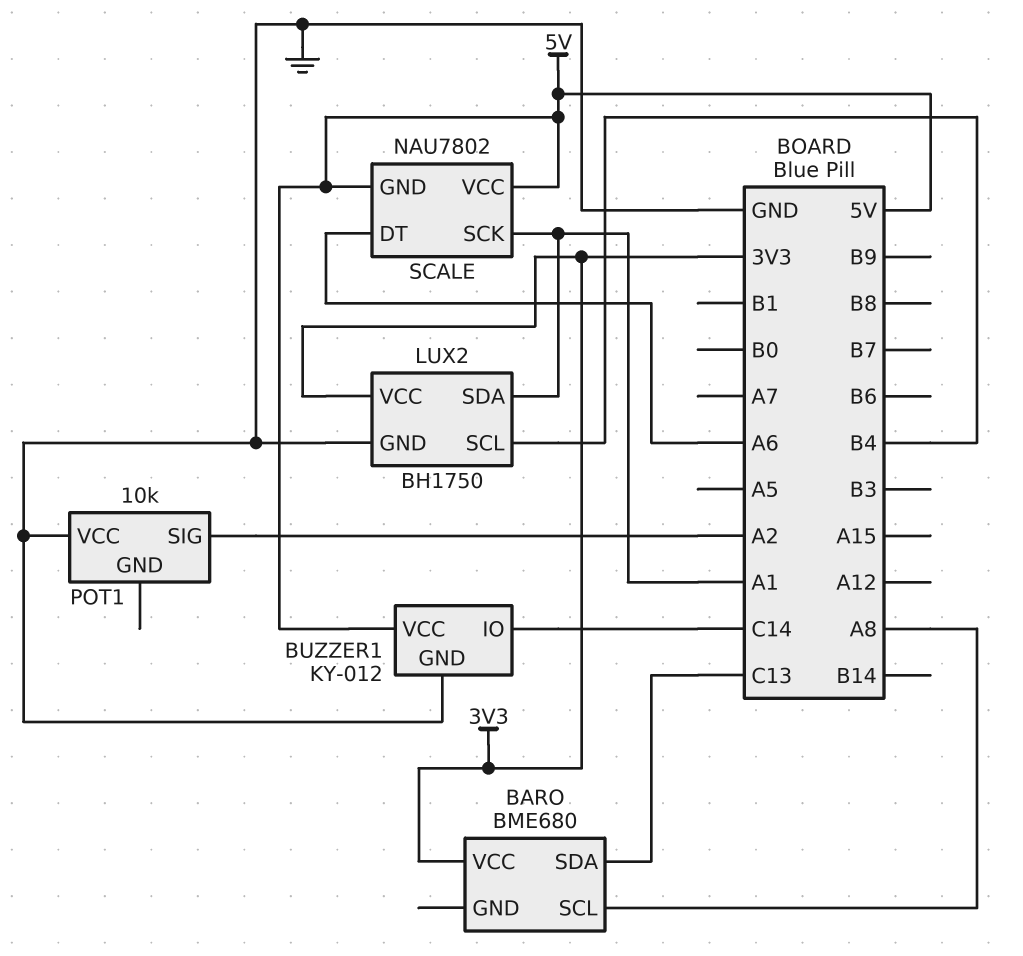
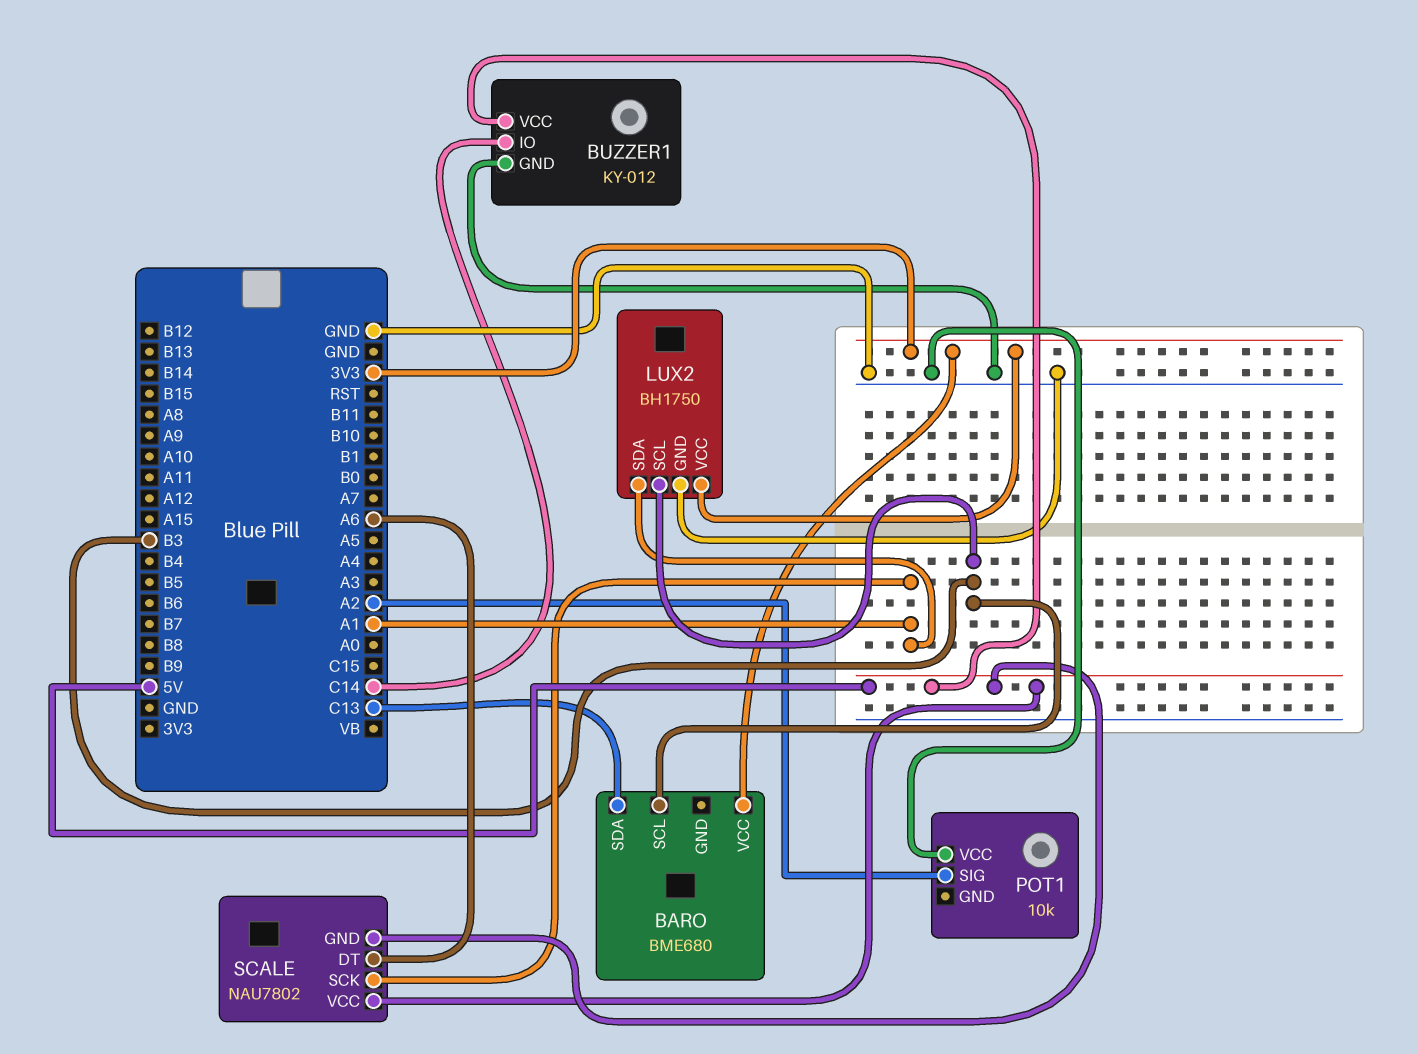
BARO pin SCL: A8 -> B3
LUX2 pin SCL: B4 -> B3

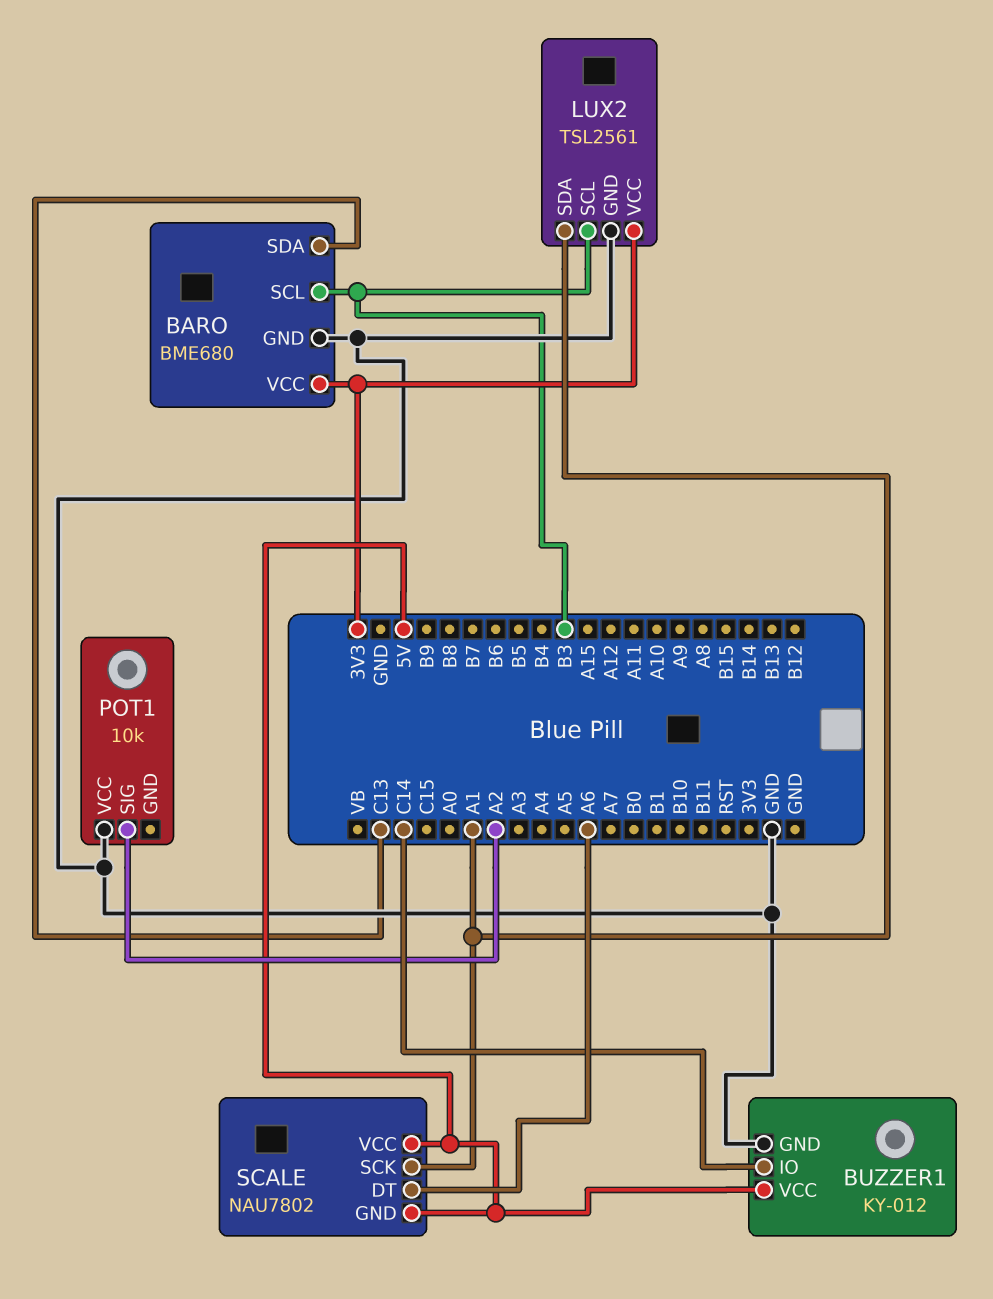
BARO pin GND: none -> GND
LUX2: BH1750 -> TSL2561

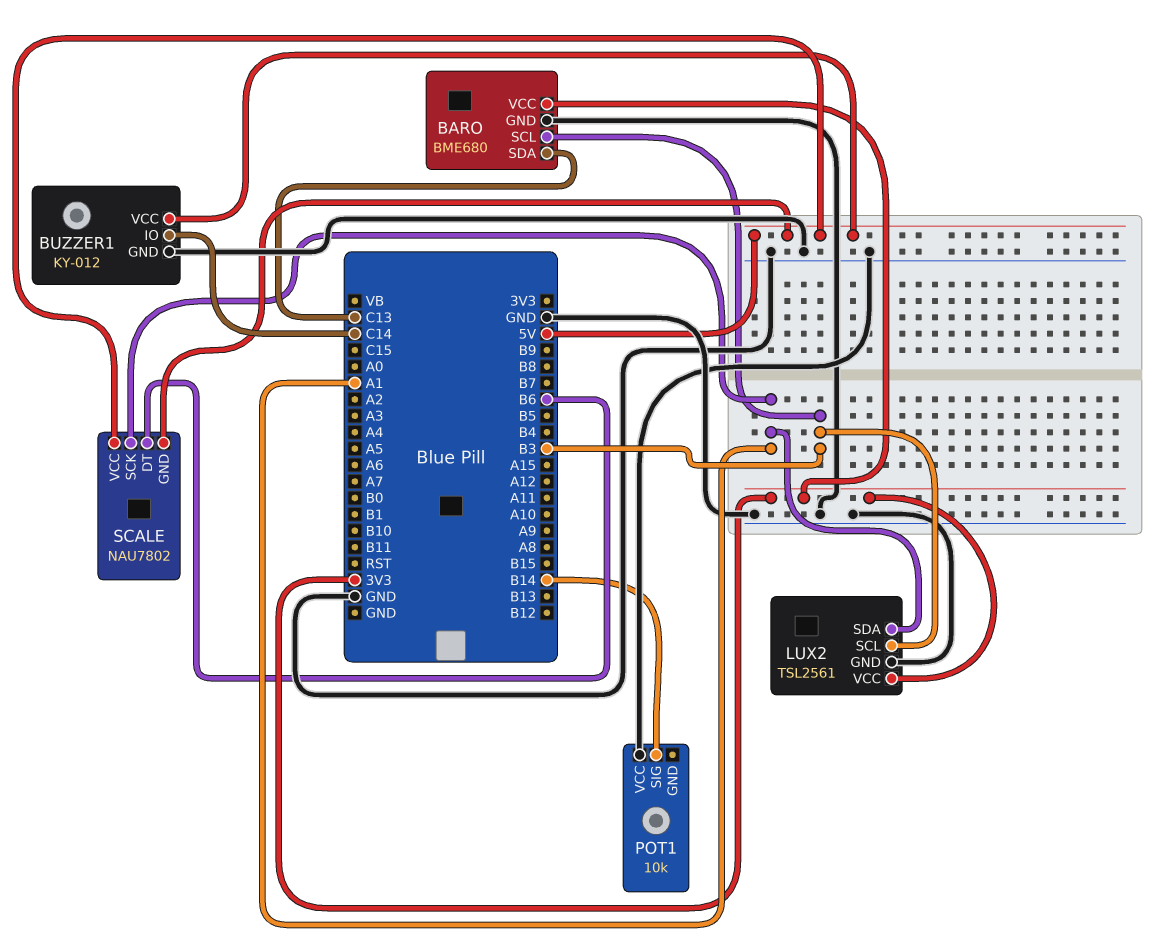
POT1 pin SIG: A2 -> B14
SCALE pin DT: A6 -> B6

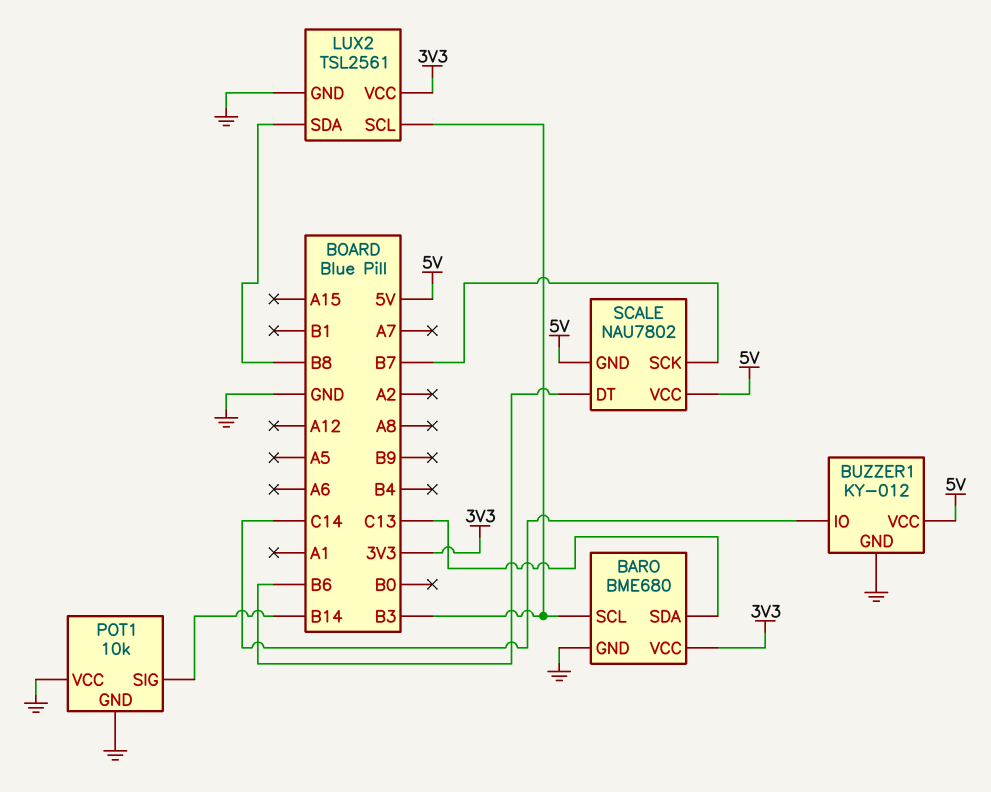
LUX2 pin SDA: A1 -> B8
POT1 pin GND: none -> GND
SCALE pin SCK: A1 -> B7

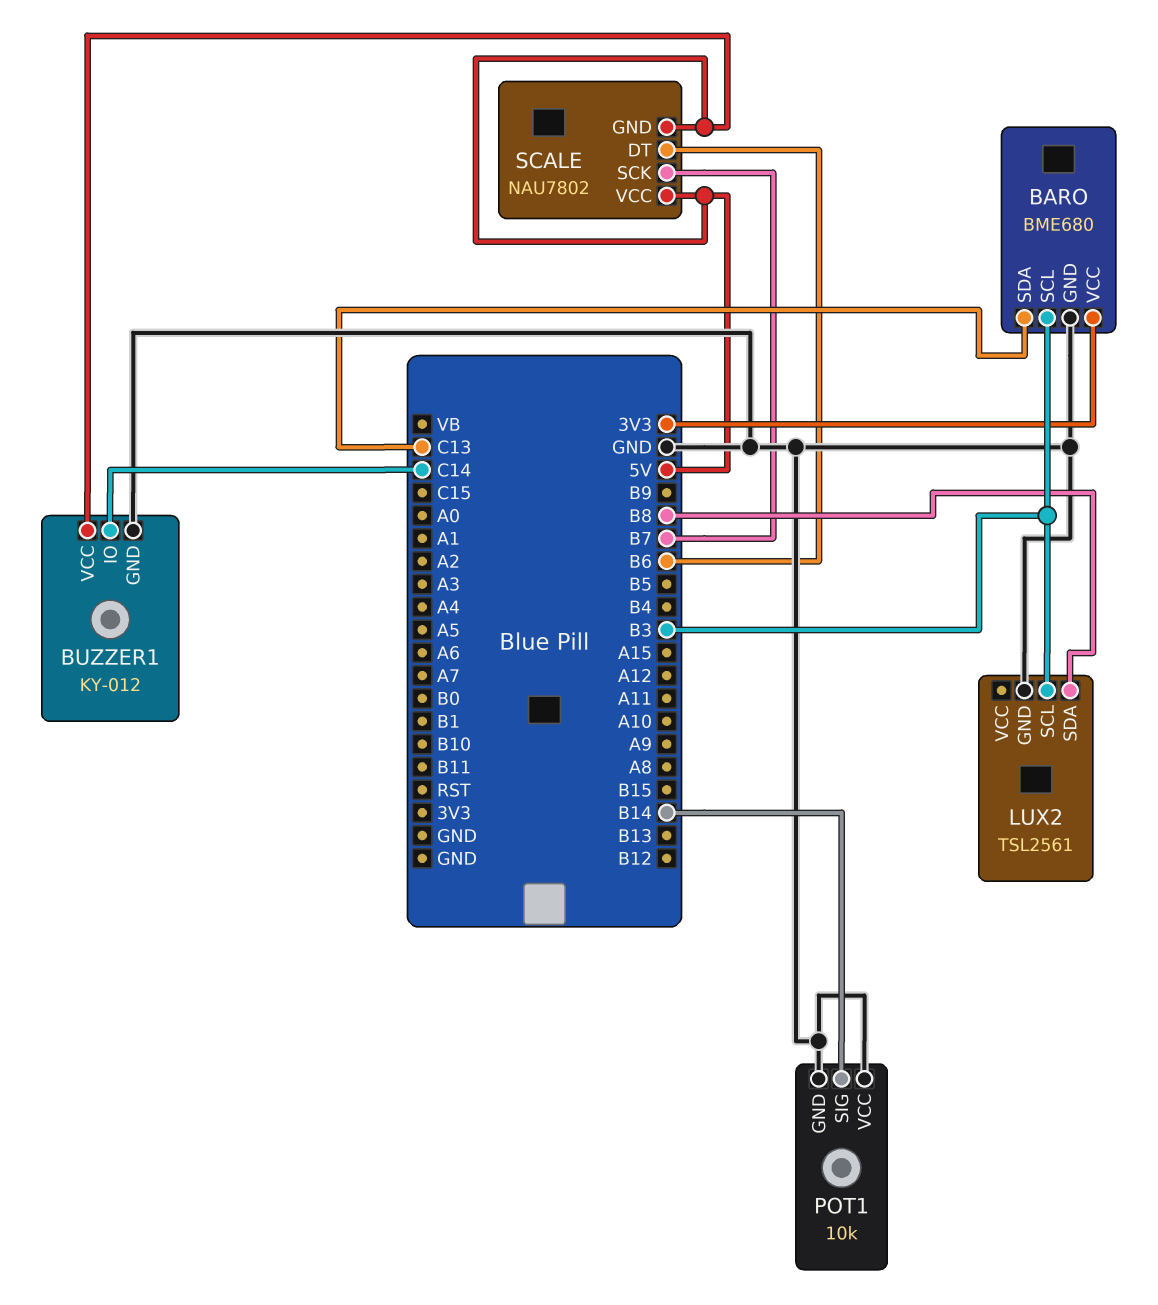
LUX2 pin VCC: 3V3 -> none

